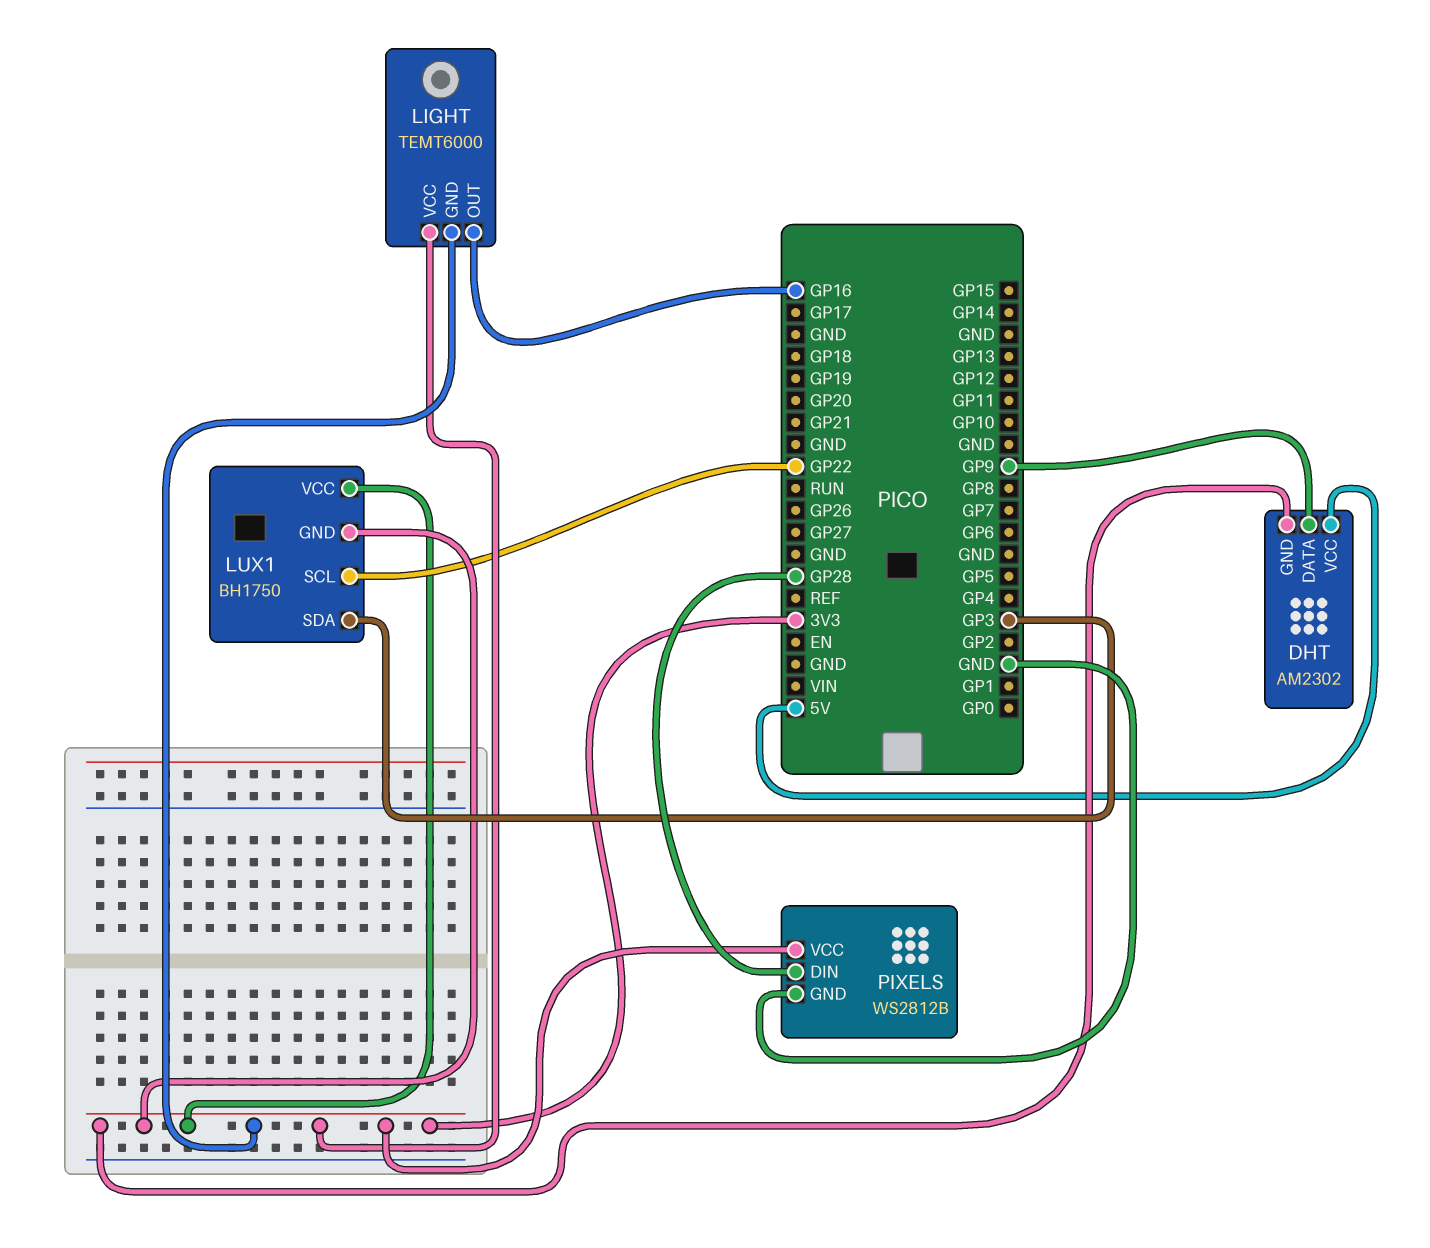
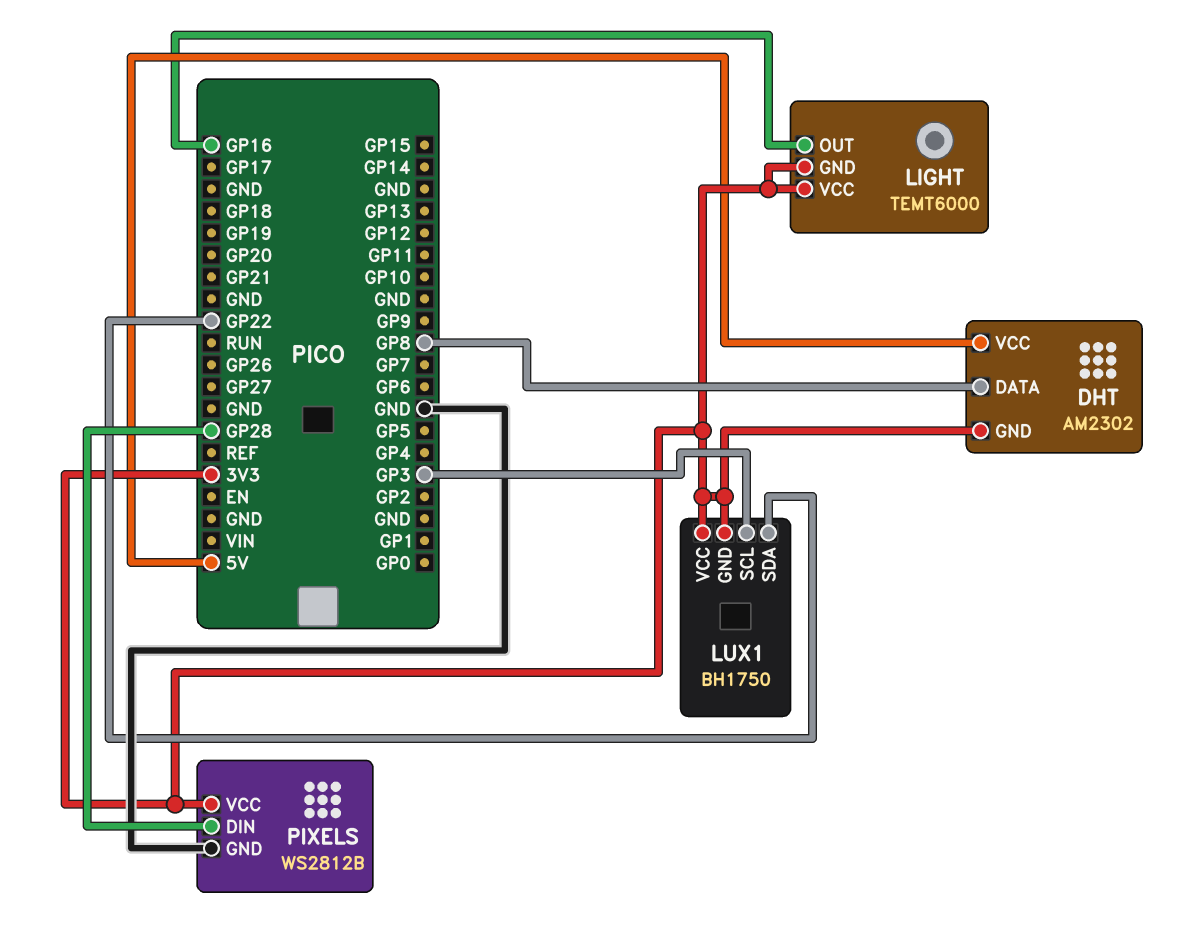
DHT pin DATA: GP9 -> GP8
LUX1 pin SCL: GP22 -> GP3
LUX1 pin SDA: GP3 -> GP22

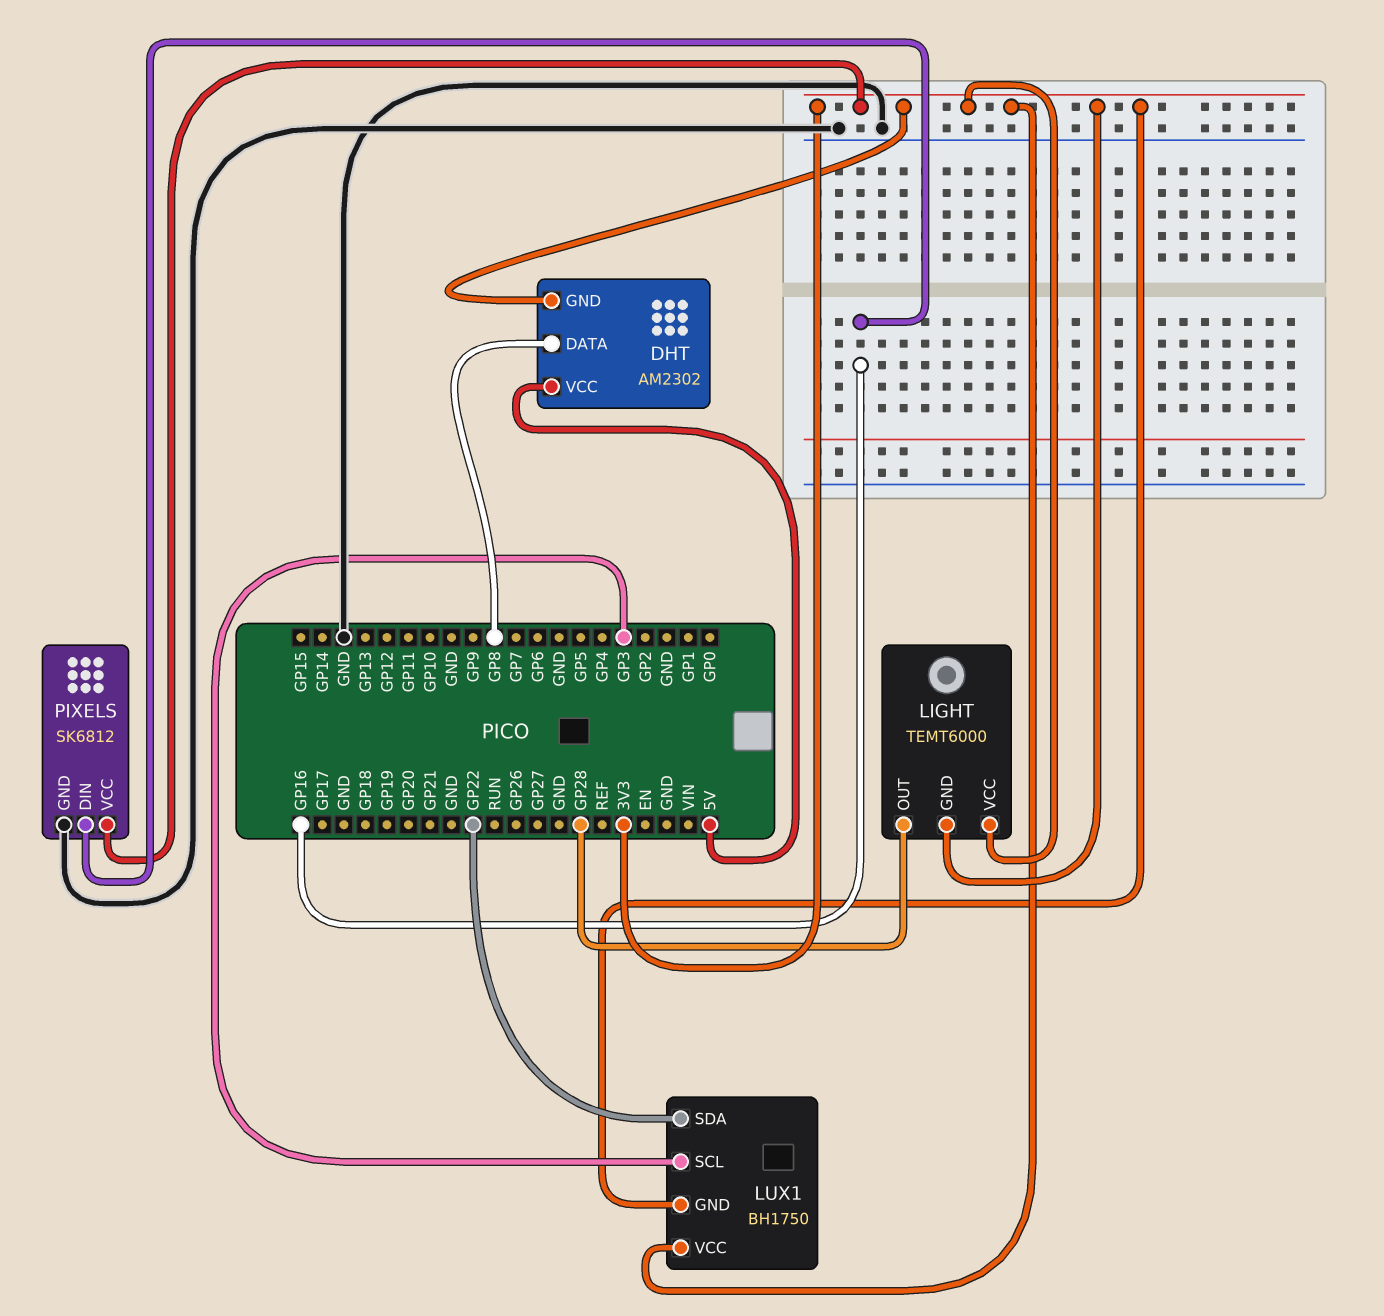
LIGHT pin OUT: GP16 -> GP28
PIXELS: WS2812B -> SK6812
PIXELS pin DIN: GP28 -> GP16

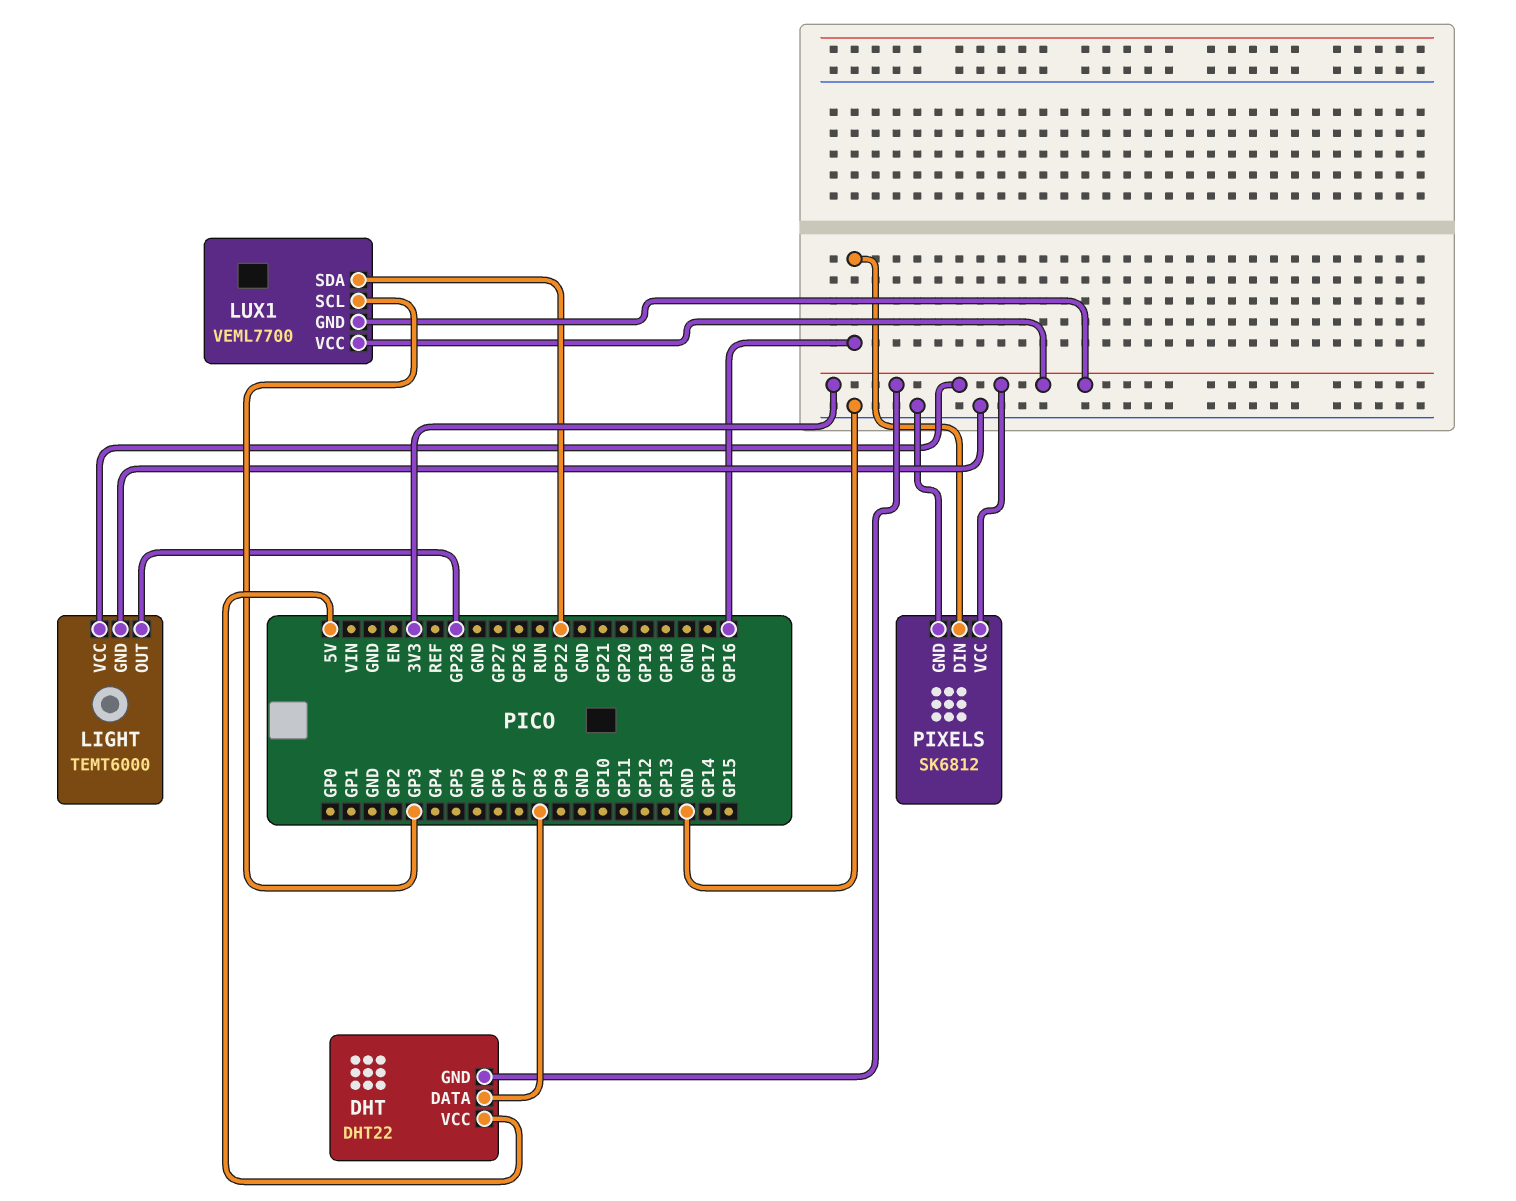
DHT: AM2302 -> DHT22
LIGHT pin GND: 3V3 -> GND
LUX1: BH1750 -> VEML7700

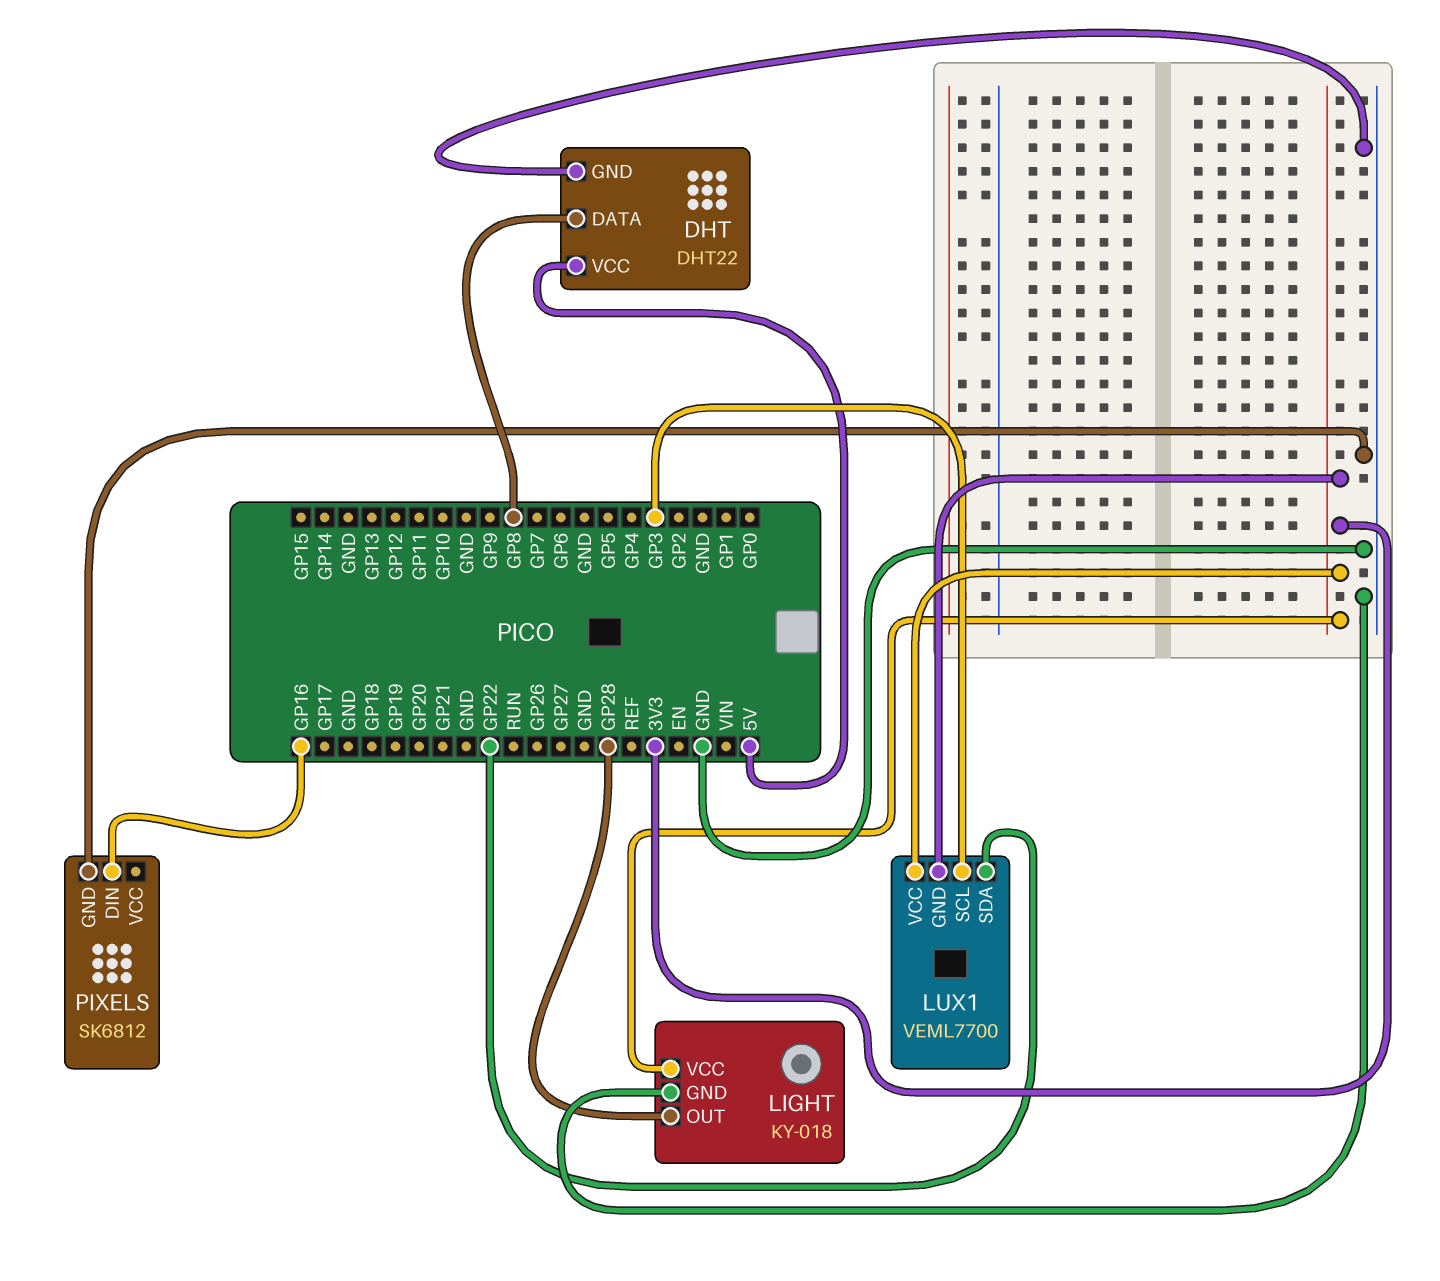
DHT pin GND: 3V3 -> GND
LIGHT: TEMT6000 -> KY-018
PIXELS pin VCC: 3V3 -> none

